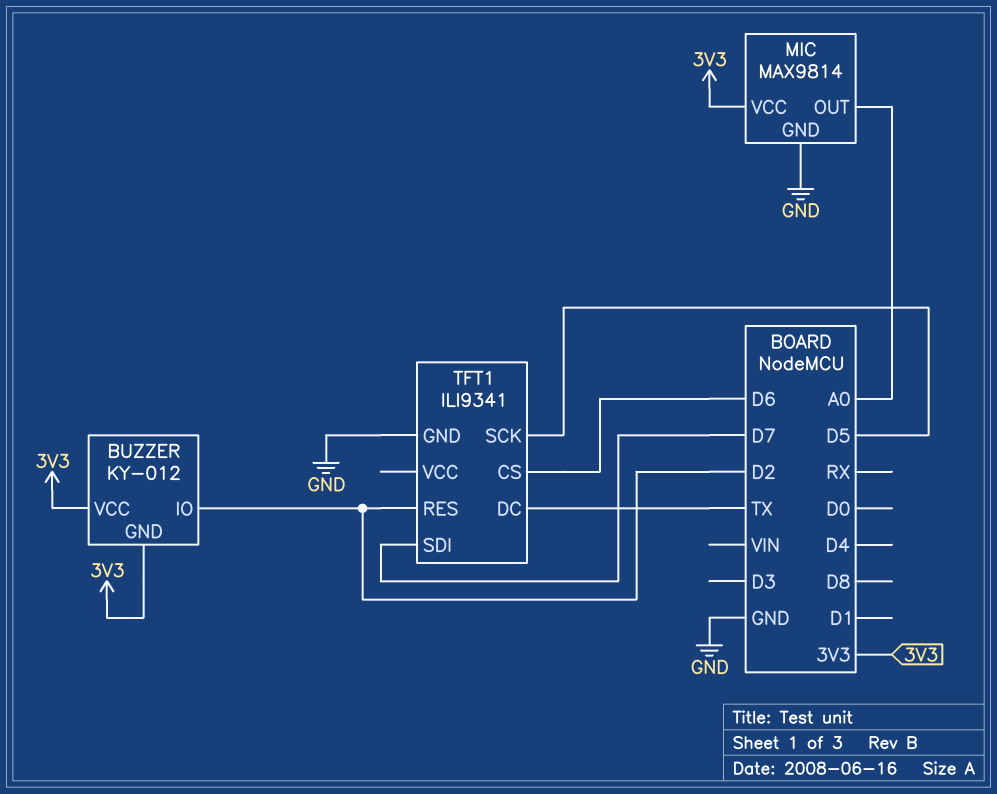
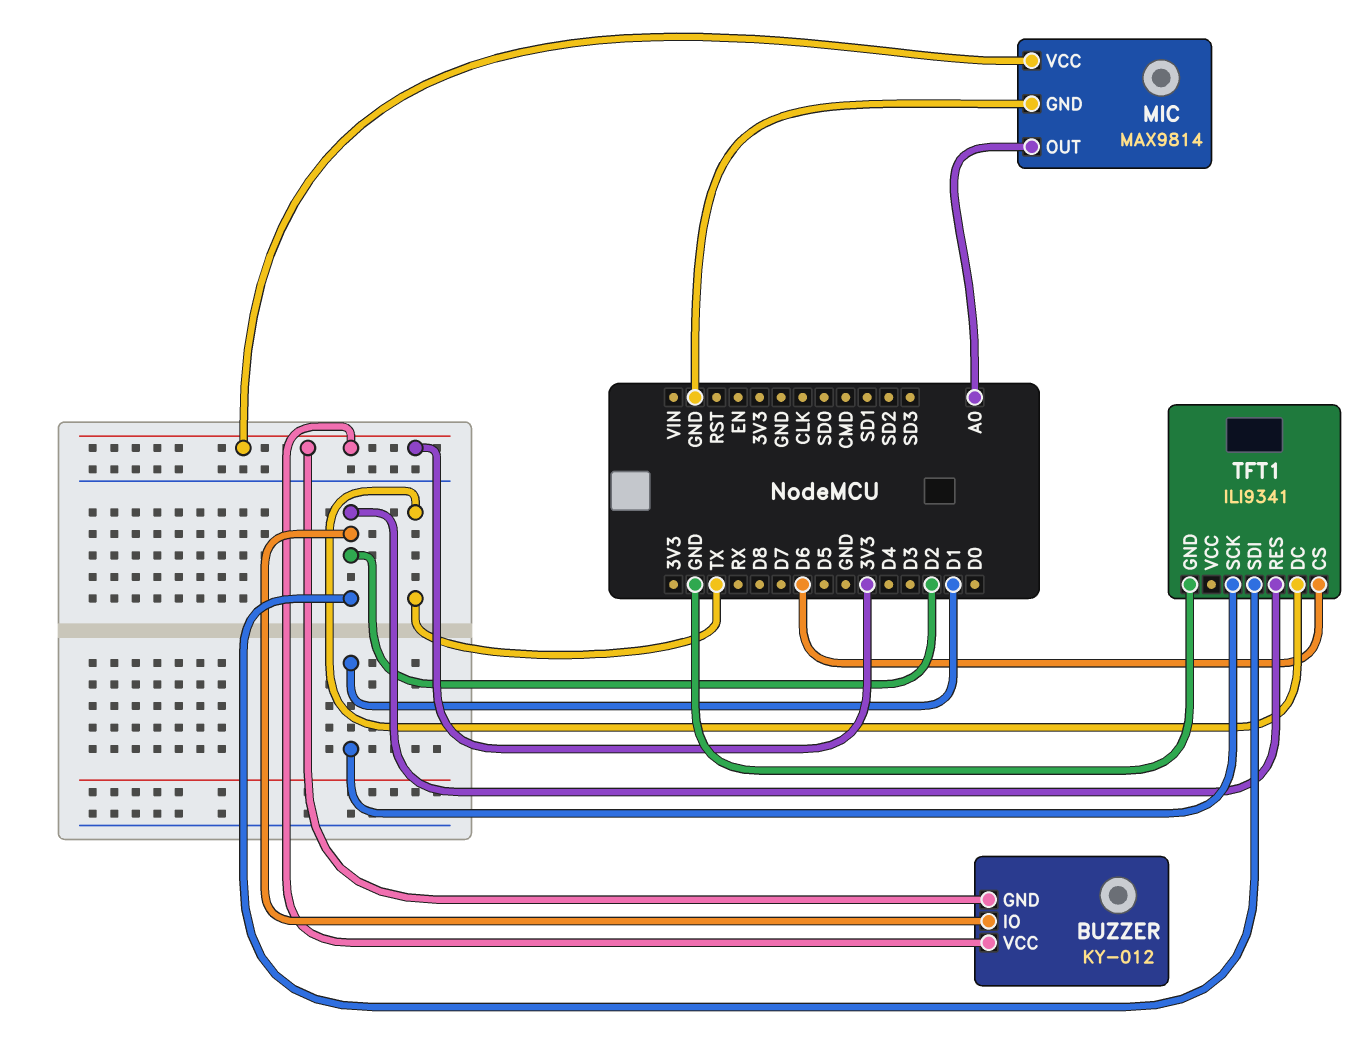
TFT1 pin SCK: D5 -> D1
TFT1 pin SDI: D7 -> D2

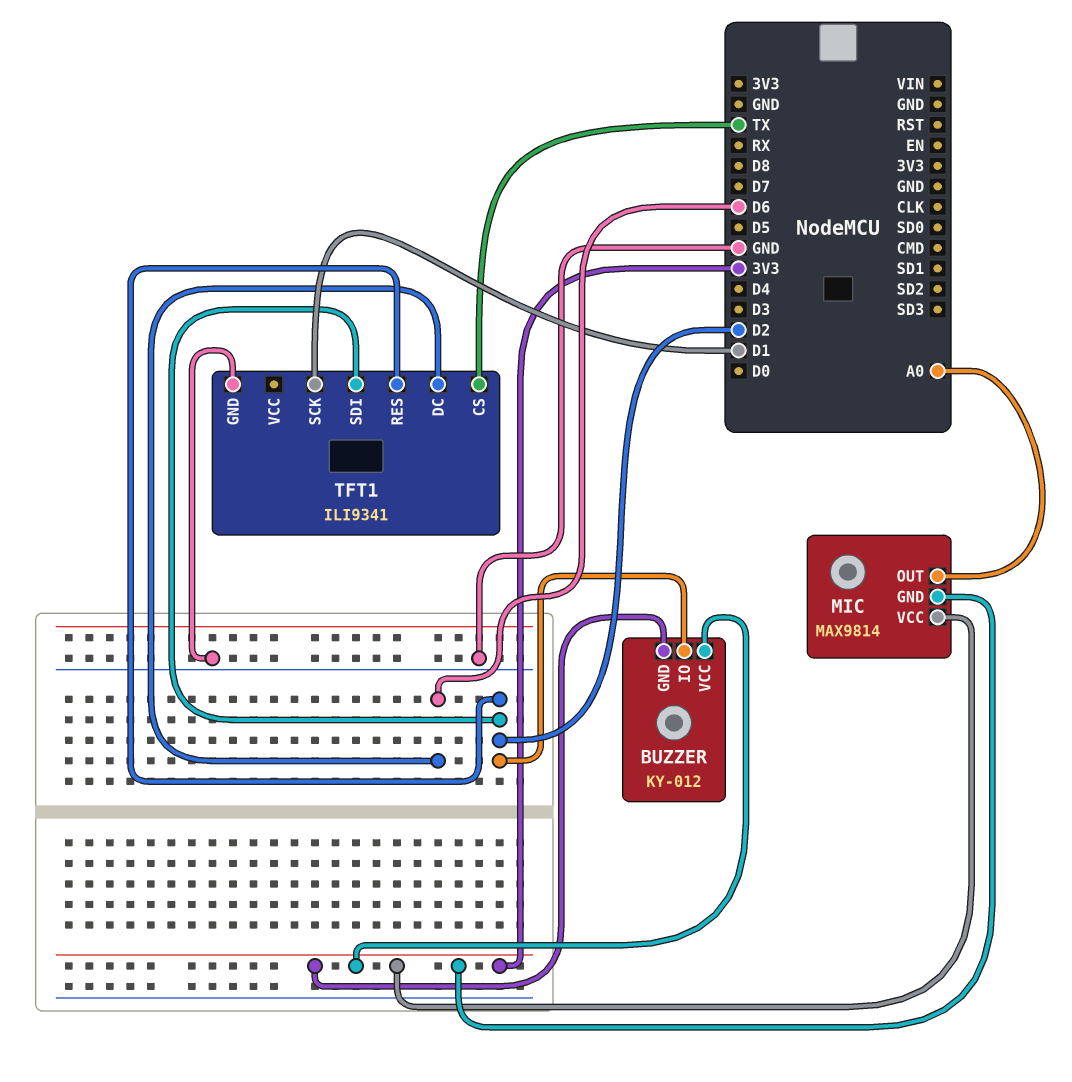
MIC pin GND: GND -> 3V3
TFT1 pin CS: D6 -> TX
TFT1 pin DC: TX -> D6

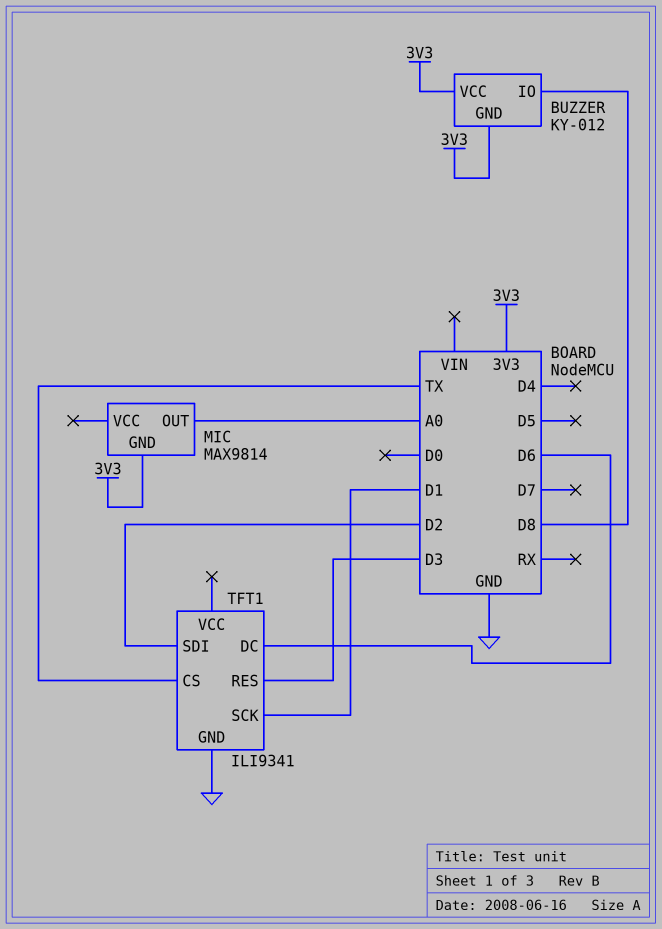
BUZZER pin IO: D2 -> D8
MIC pin VCC: 3V3 -> none
TFT1 pin RES: D2 -> D3

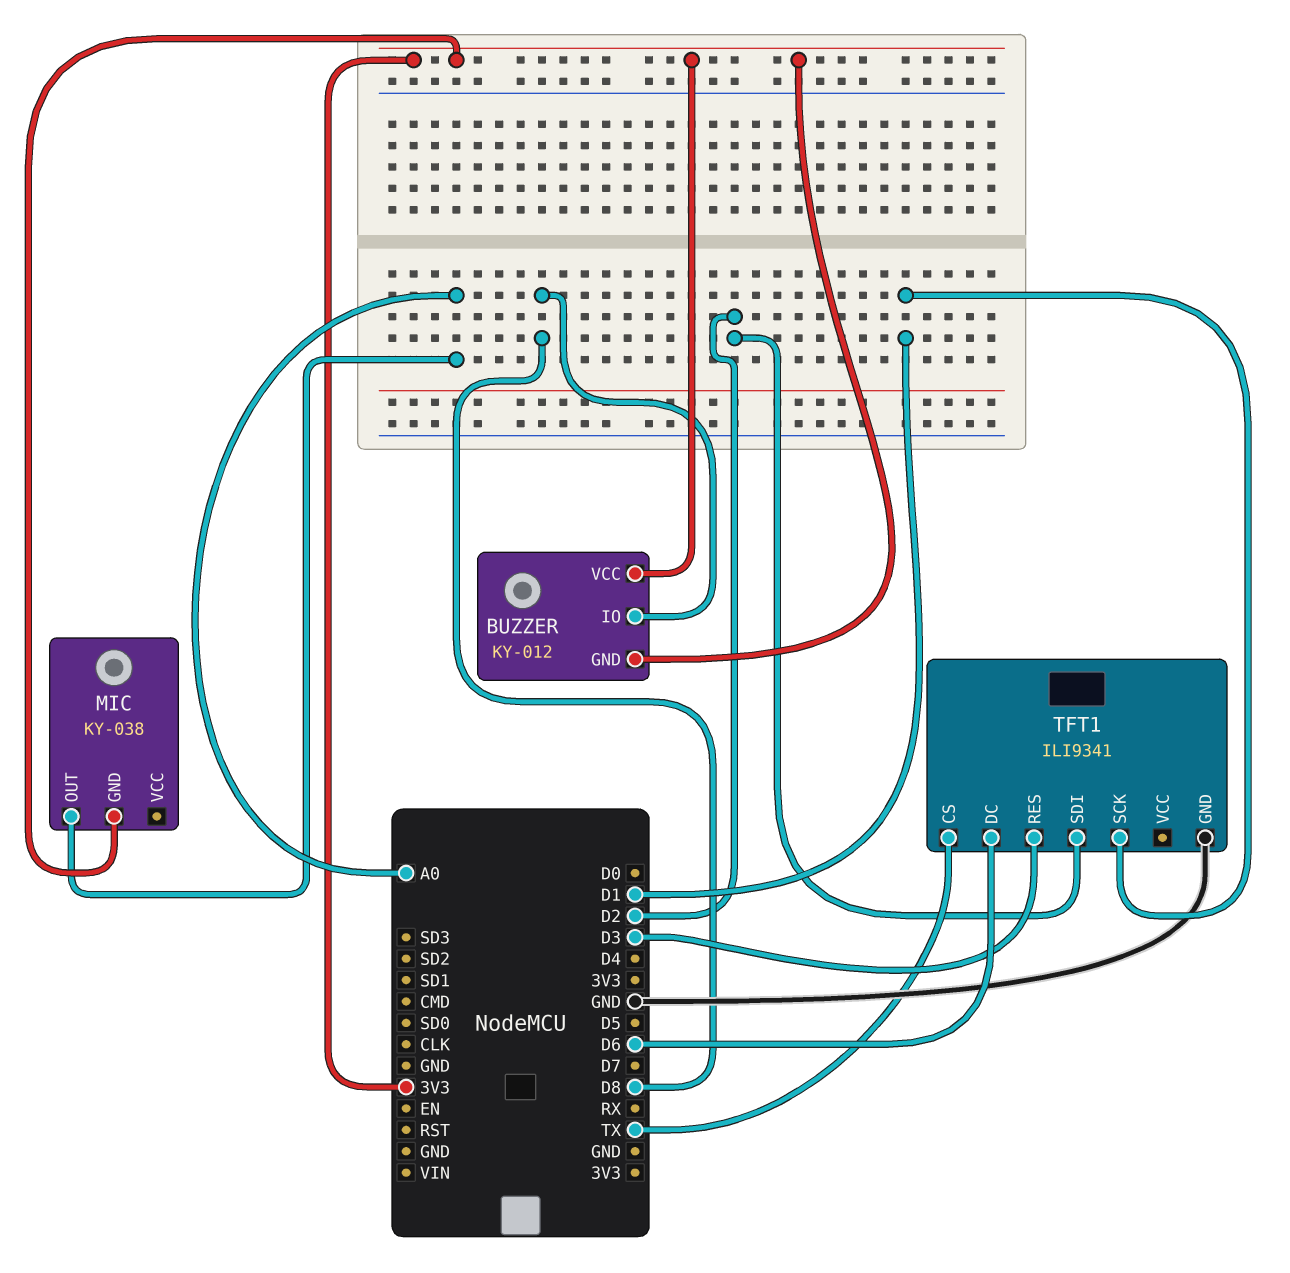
MIC: MAX9814 -> KY-038

